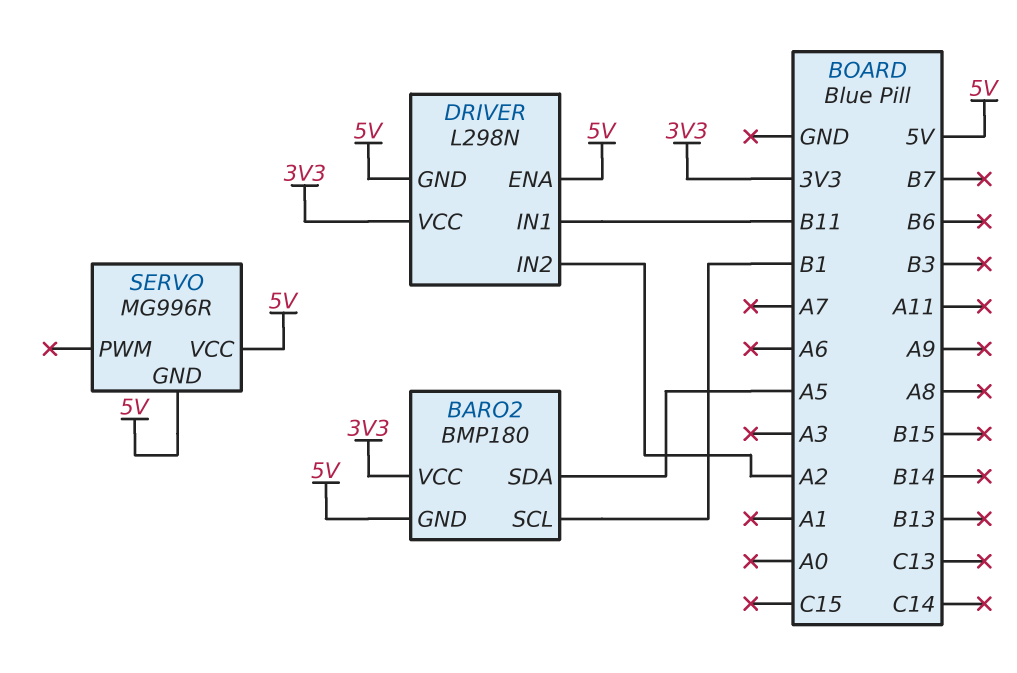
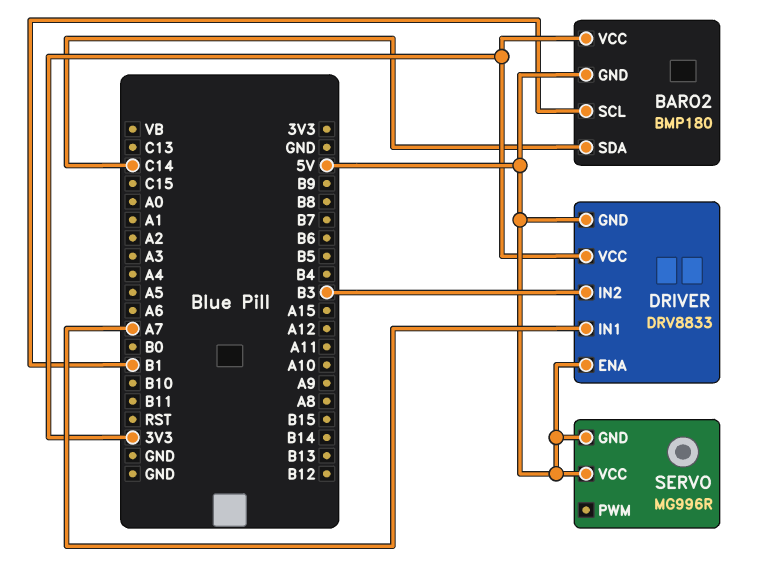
BARO2 pin SDA: A5 -> C14
DRIVER: L298N -> DRV8833
DRIVER pin IN1: B11 -> A7
DRIVER pin IN2: A2 -> B3

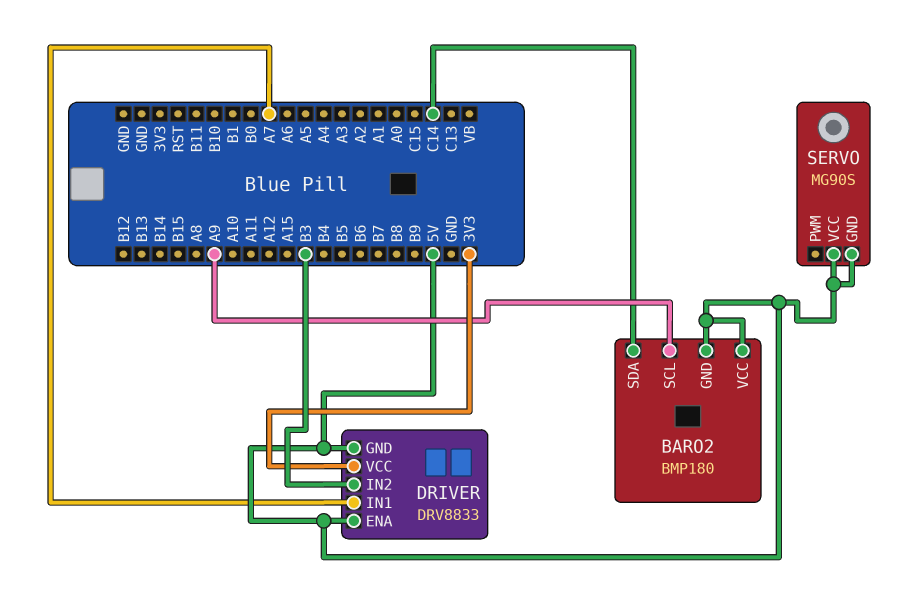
BARO2 pin SCL: B1 -> A9
BARO2 pin VCC: 3V3 -> 5V
SERVO: MG996R -> MG90S

